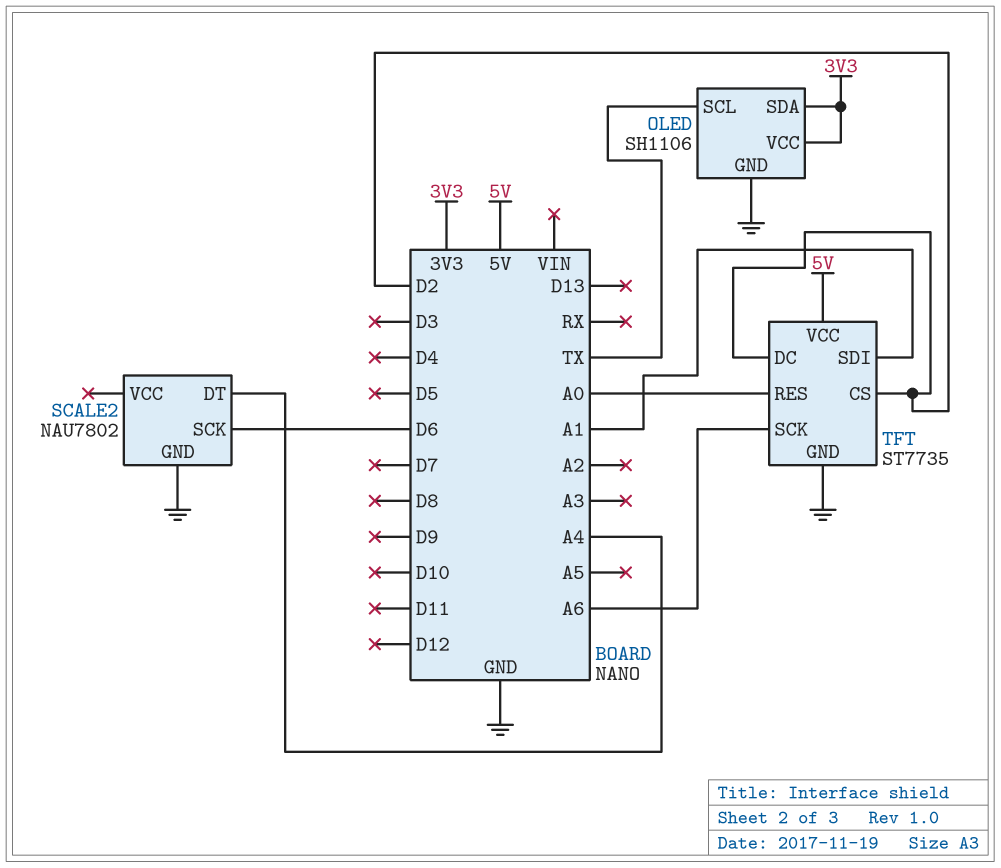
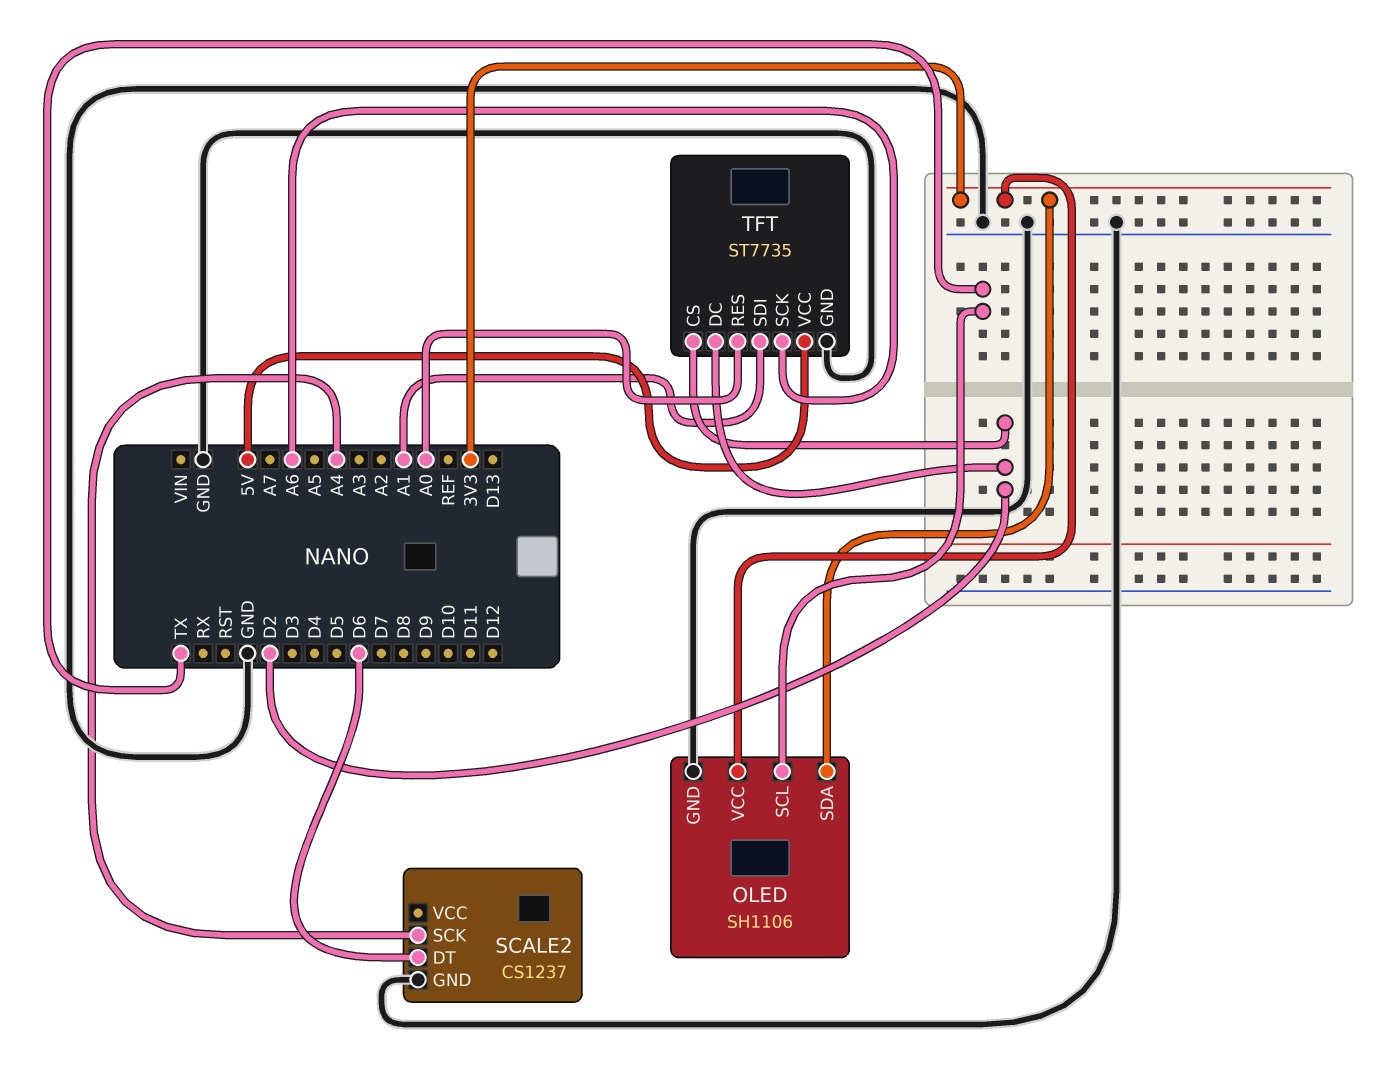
SCALE2: NAU7802 -> CS1237
SCALE2 pin DT: A4 -> D6
SCALE2 pin SCK: D6 -> A4

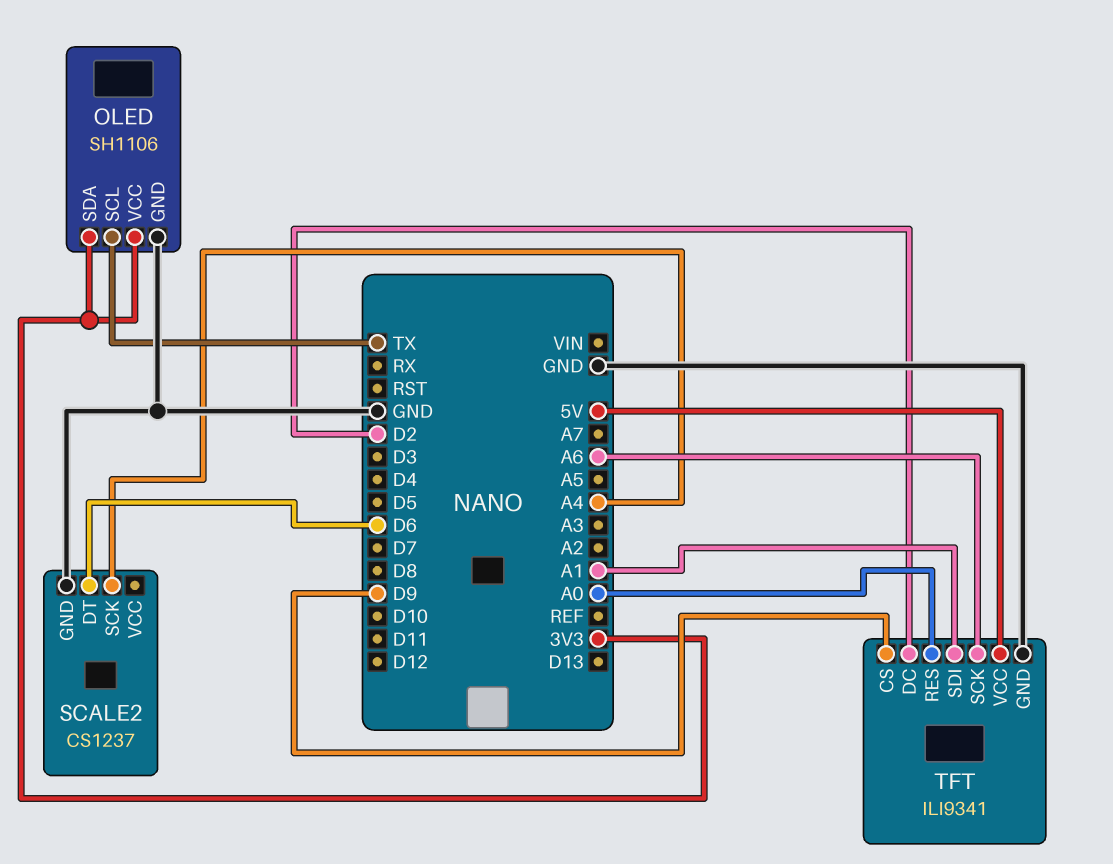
TFT: ST7735 -> ILI9341
TFT pin CS: D2 -> D9

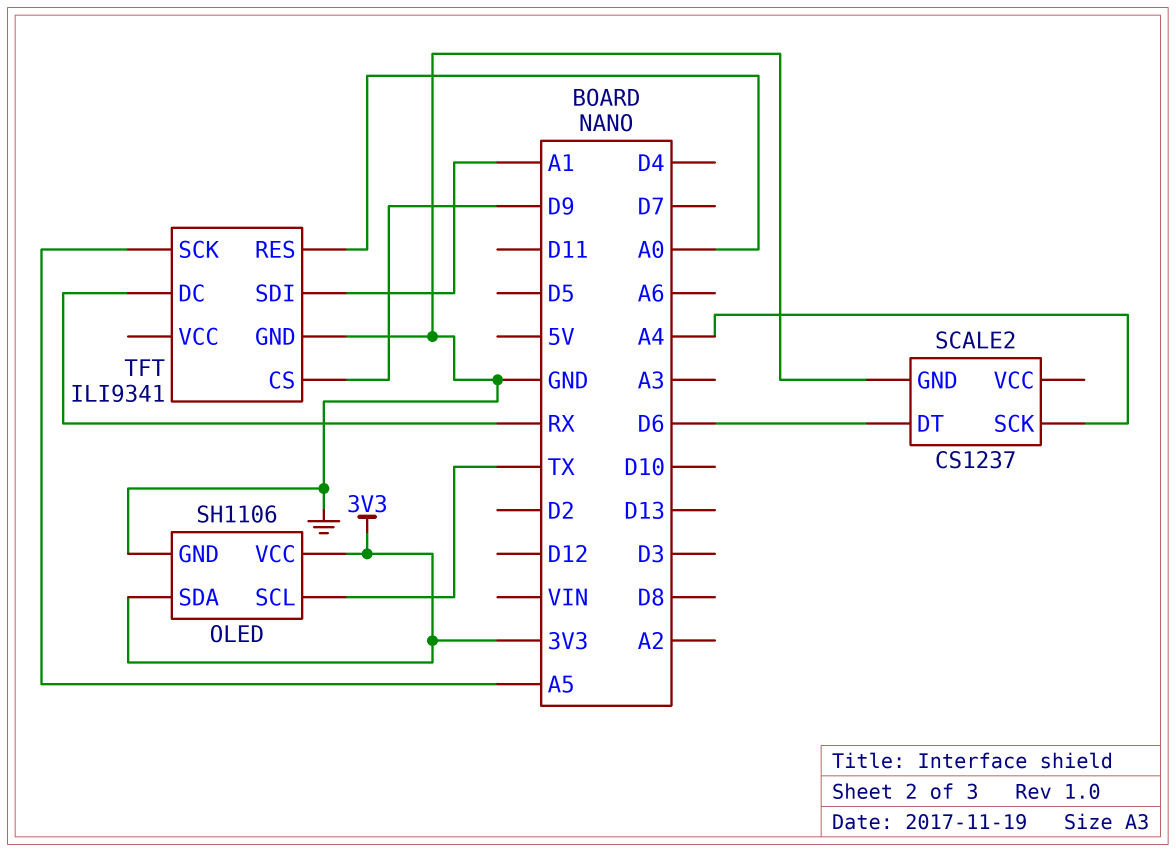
TFT pin DC: D2 -> RX
TFT pin SCK: A6 -> A5
TFT pin VCC: 5V -> none

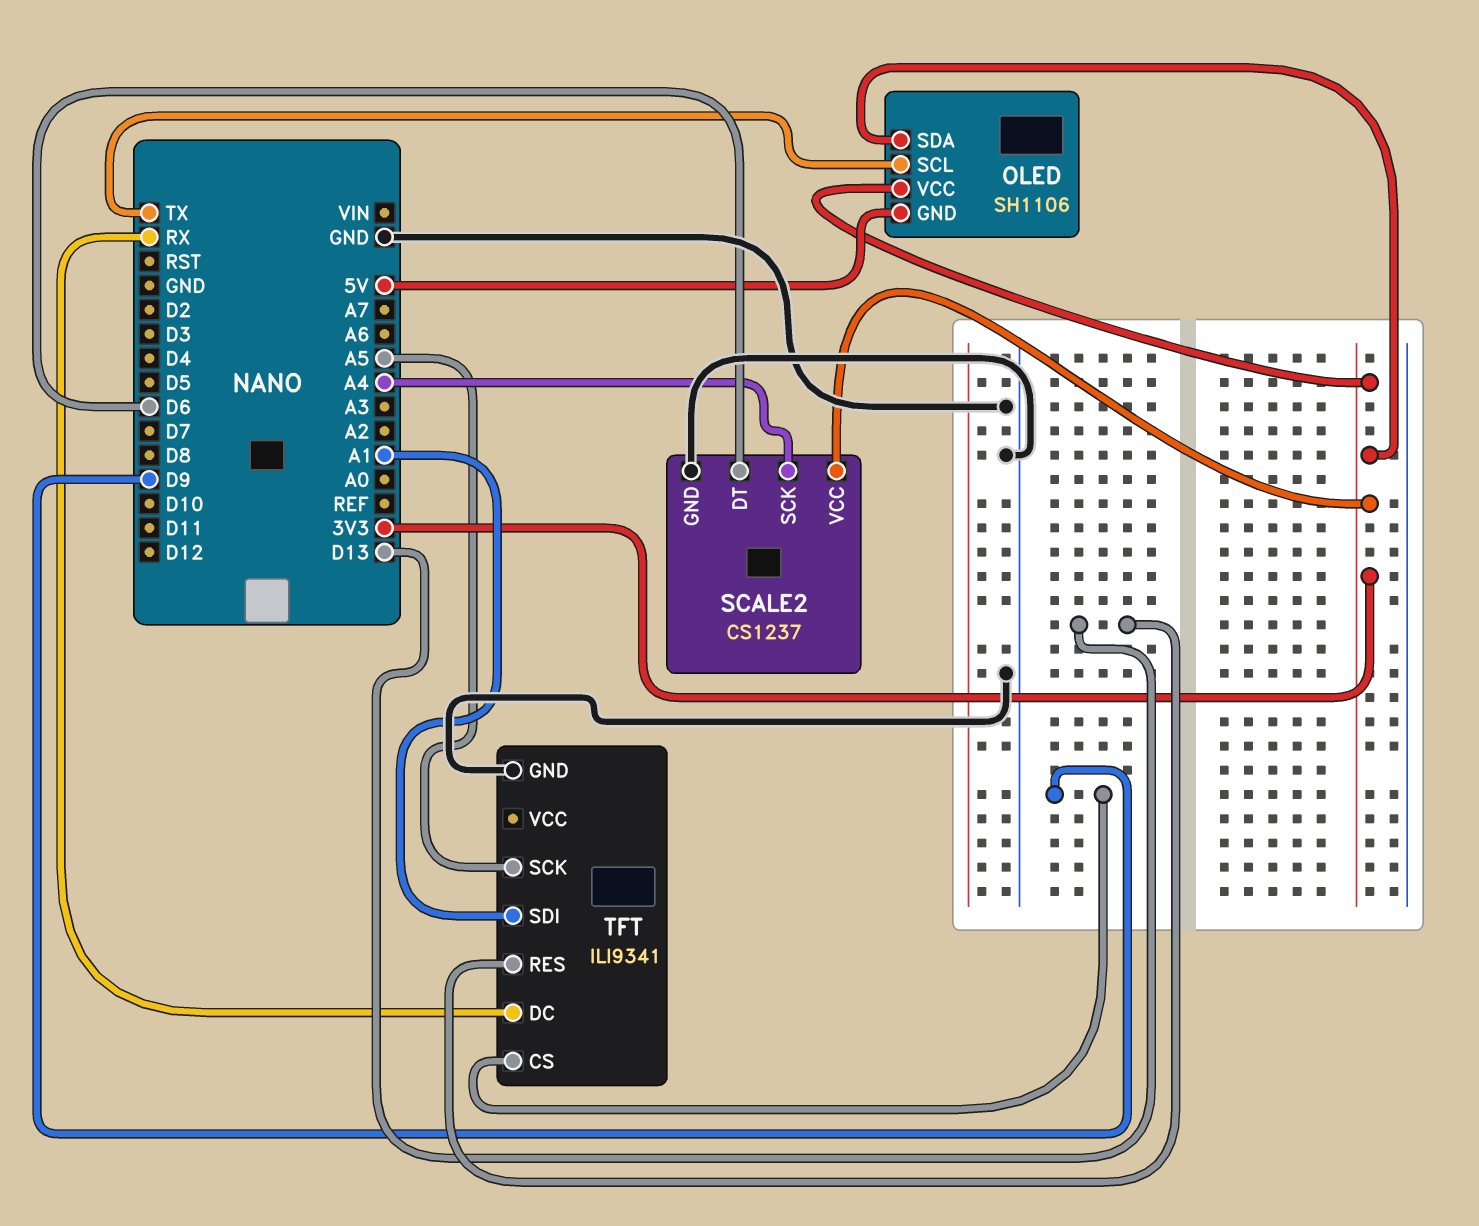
OLED pin GND: GND -> 5V
SCALE2 pin VCC: none -> 3V3
TFT pin RES: A0 -> D13

